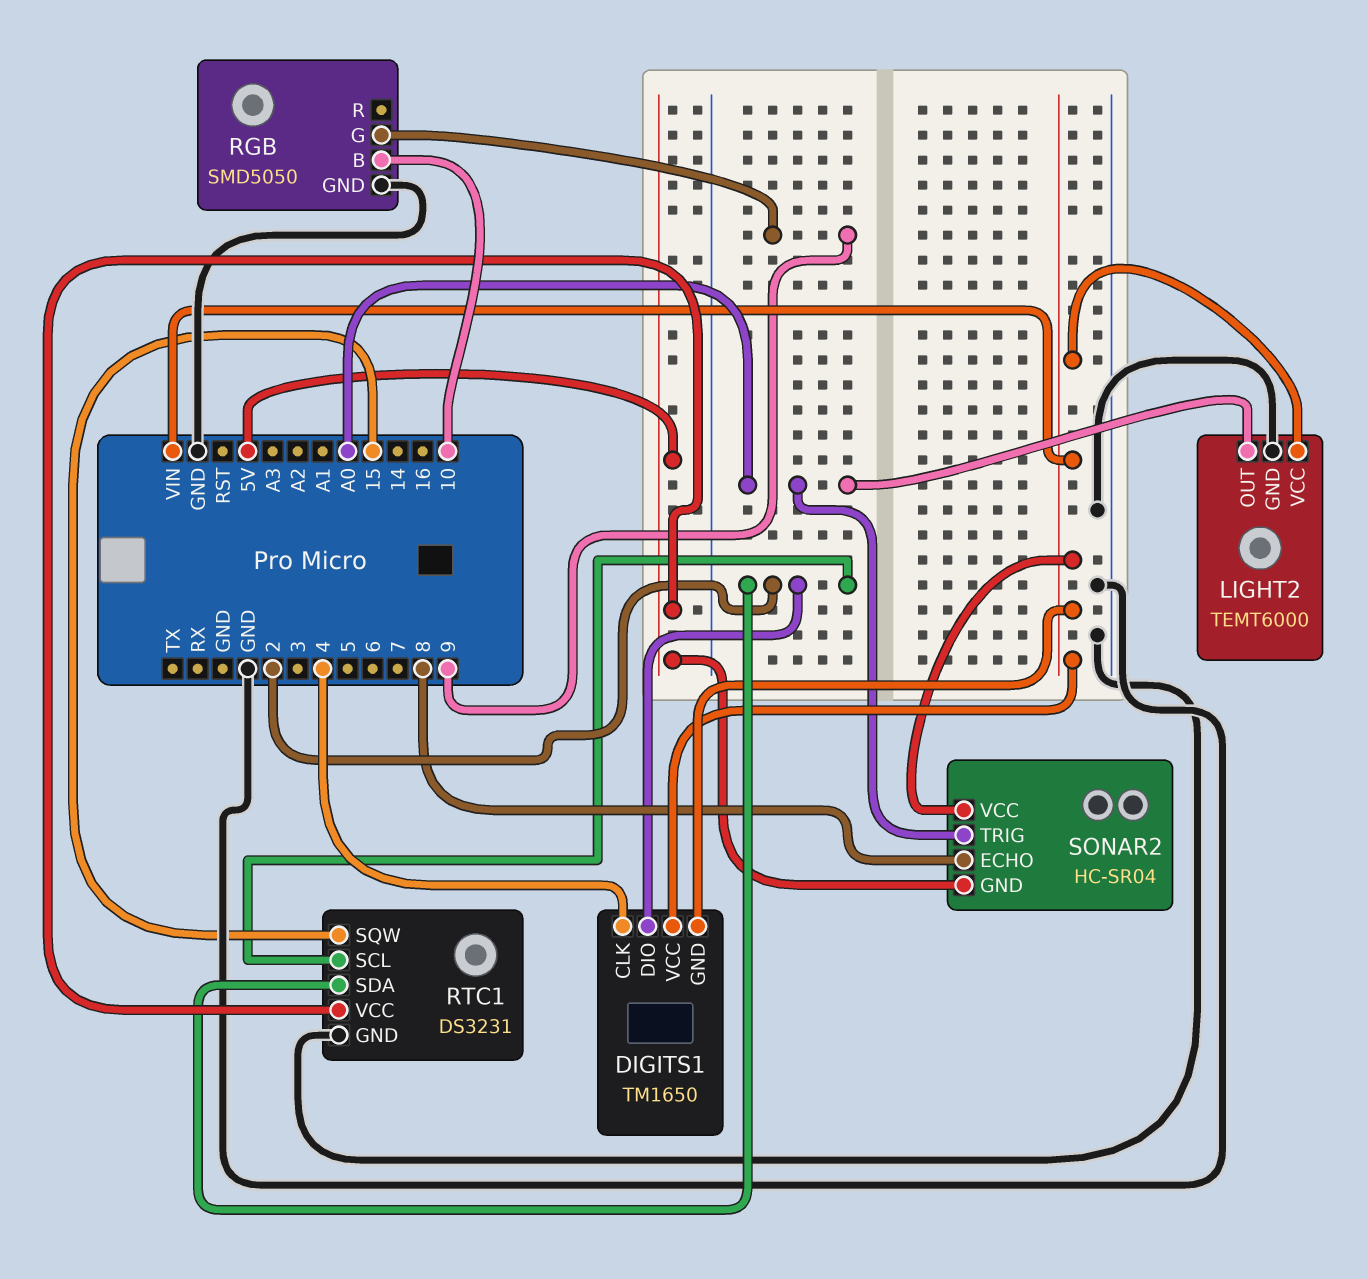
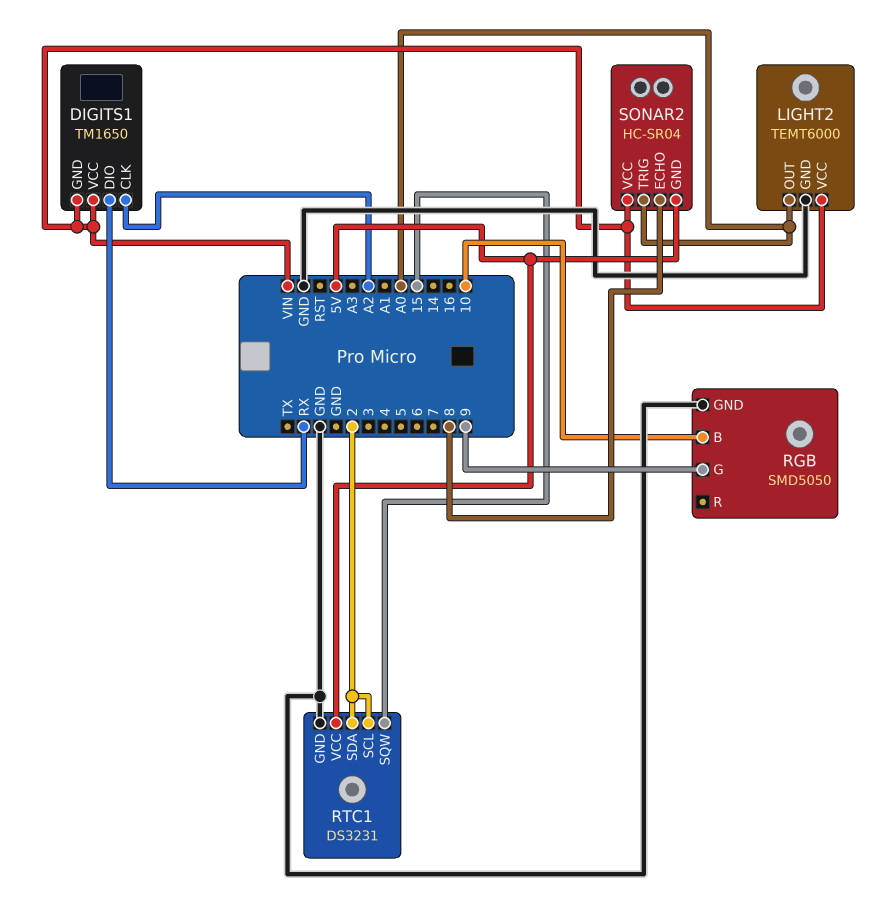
DIGITS1 pin CLK: 4 -> A2
DIGITS1 pin DIO: 2 -> RX

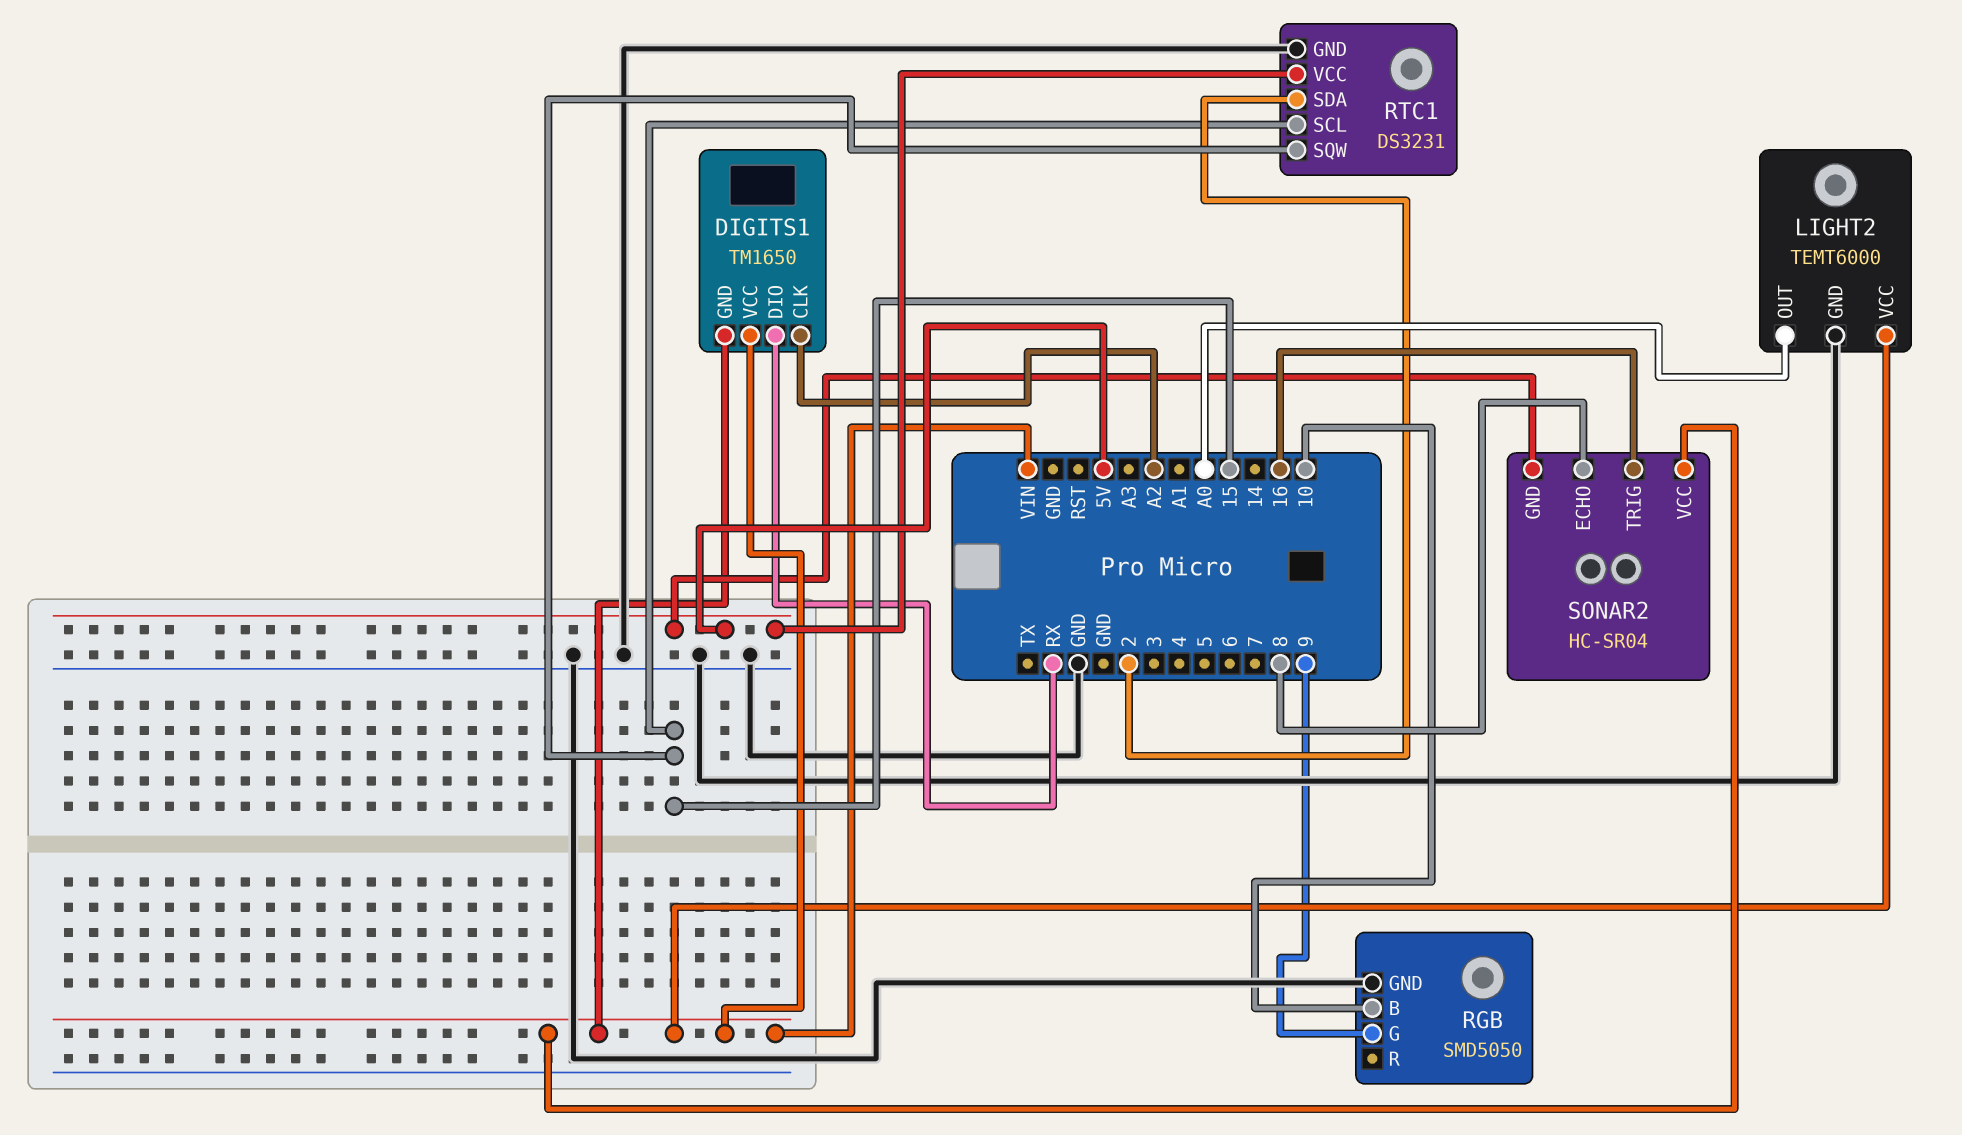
RTC1 pin SCL: 2 -> 15
SONAR2 pin TRIG: A0 -> 16

